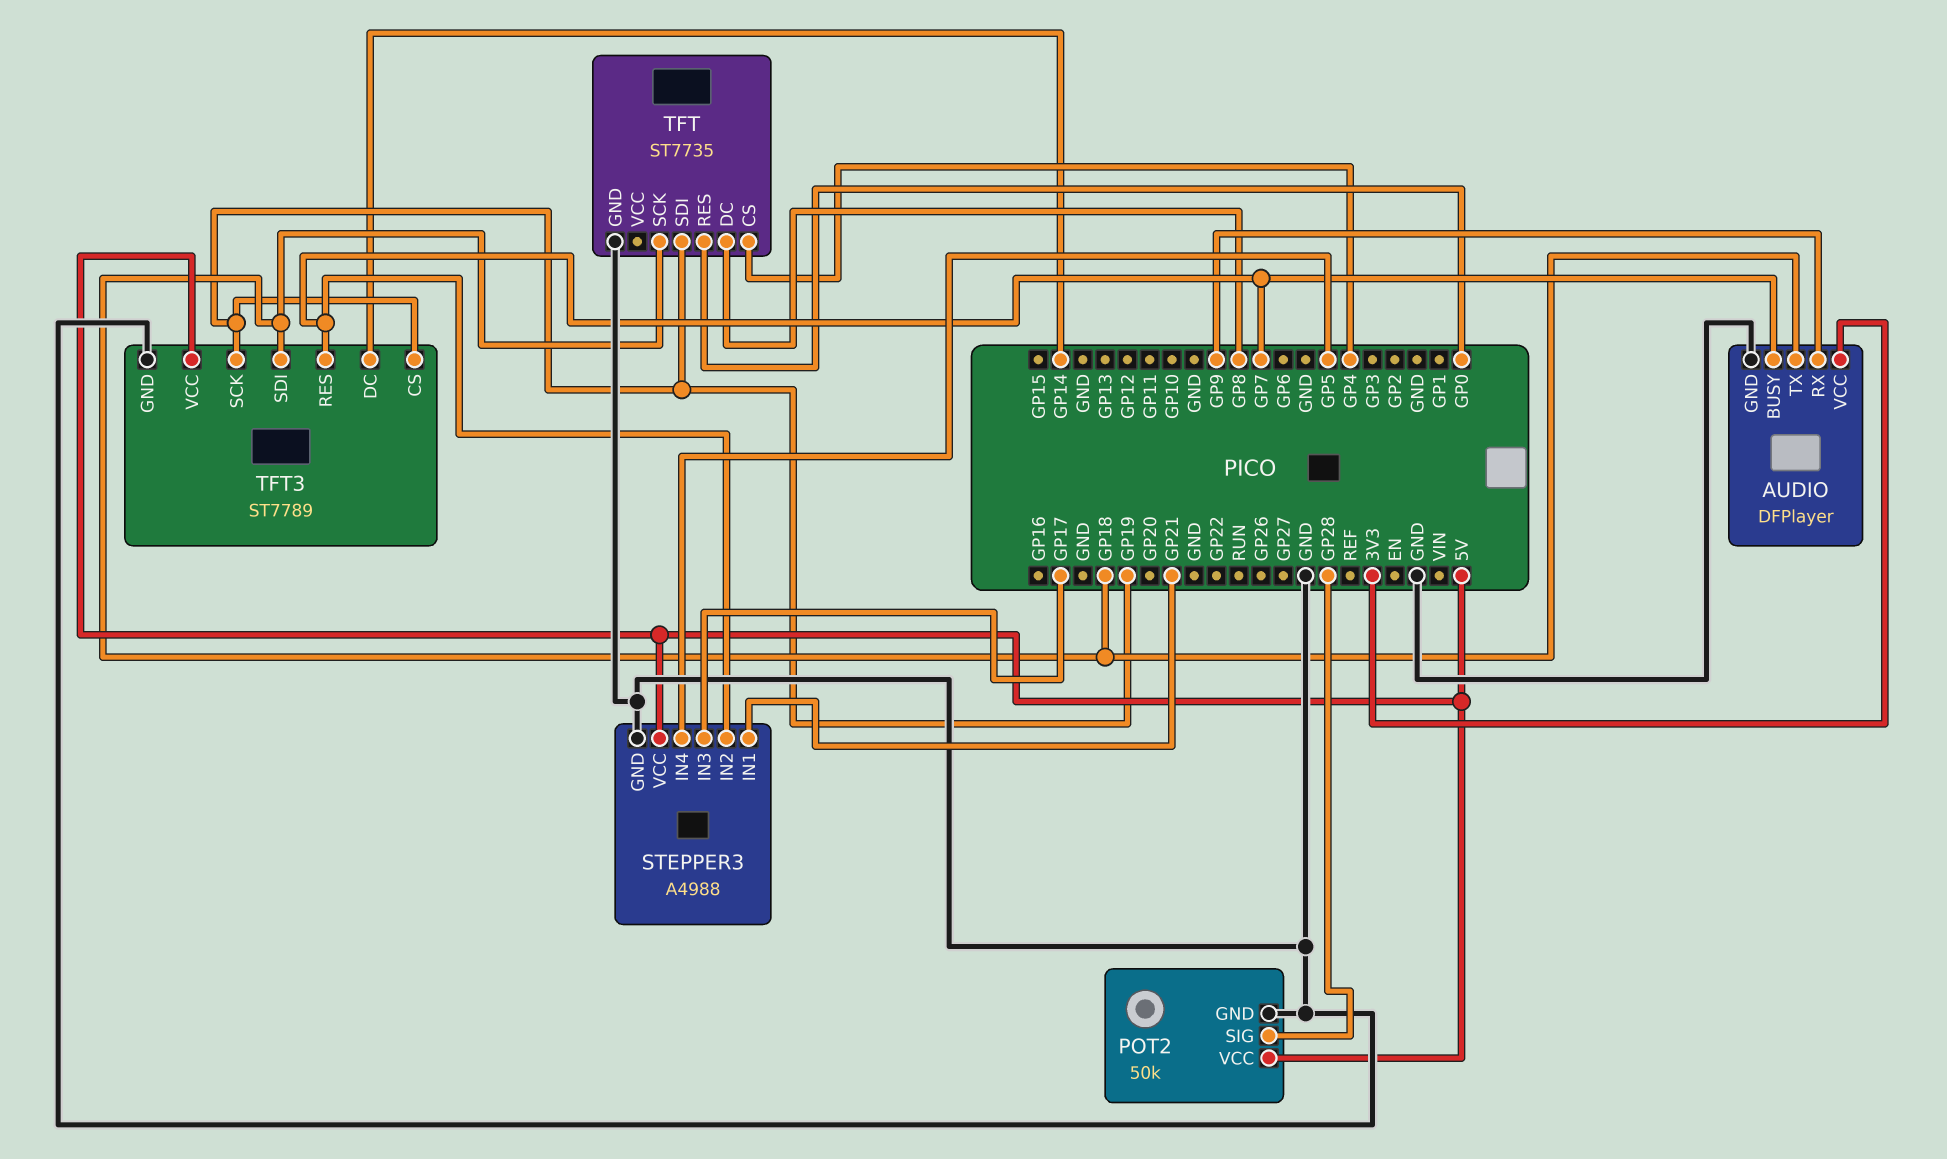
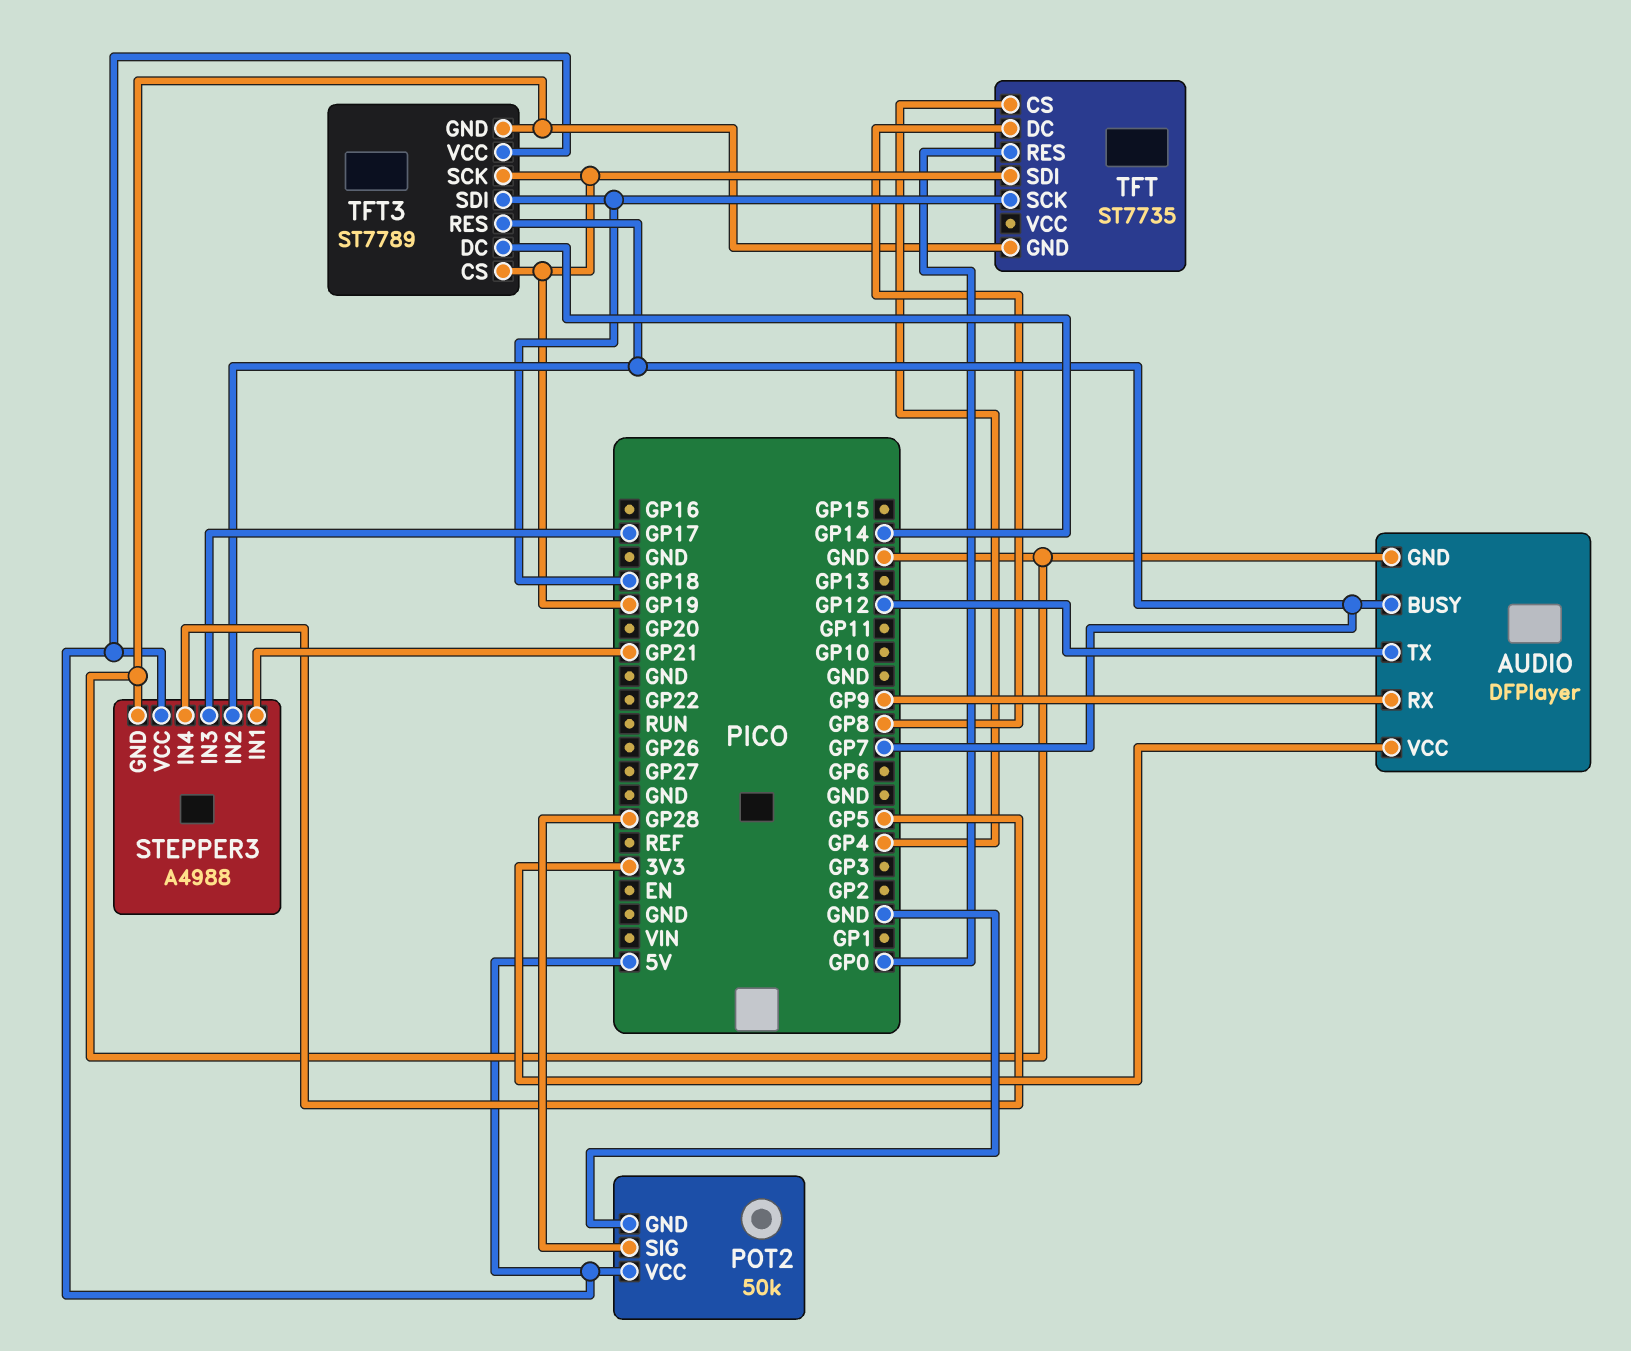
AUDIO pin TX: GP18 -> GP12

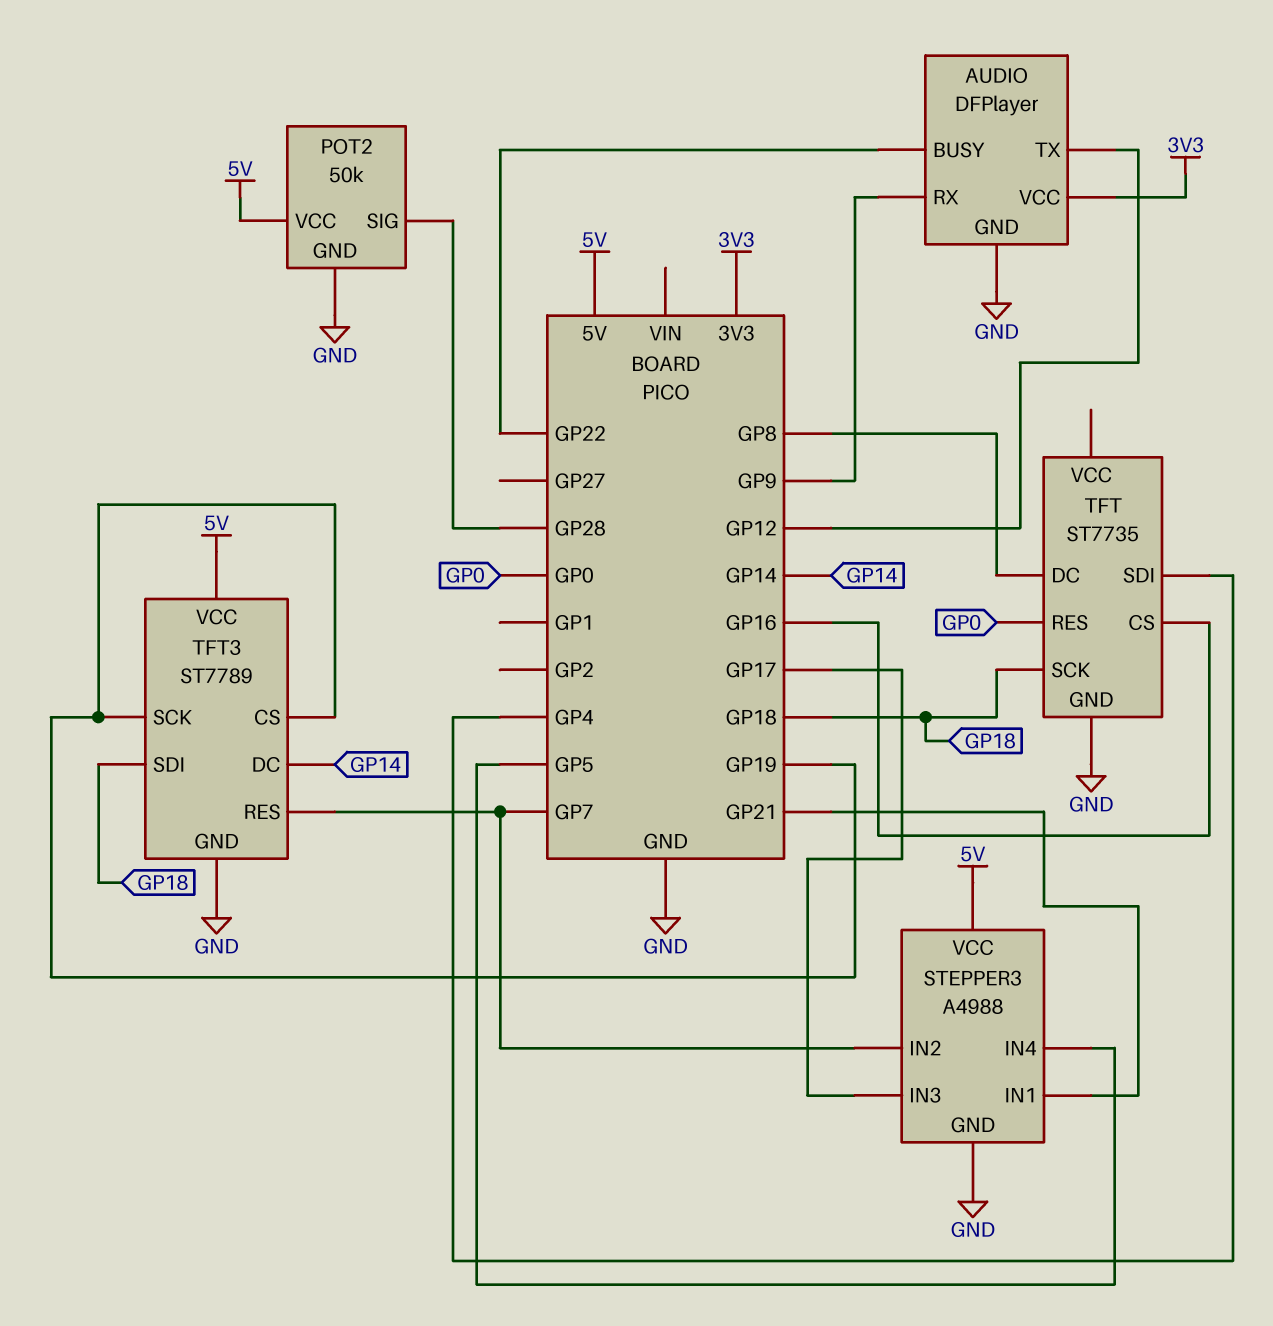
AUDIO pin BUSY: GP7 -> GP22
TFT pin CS: GP4 -> GP16
TFT pin SDI: GP19 -> GP4

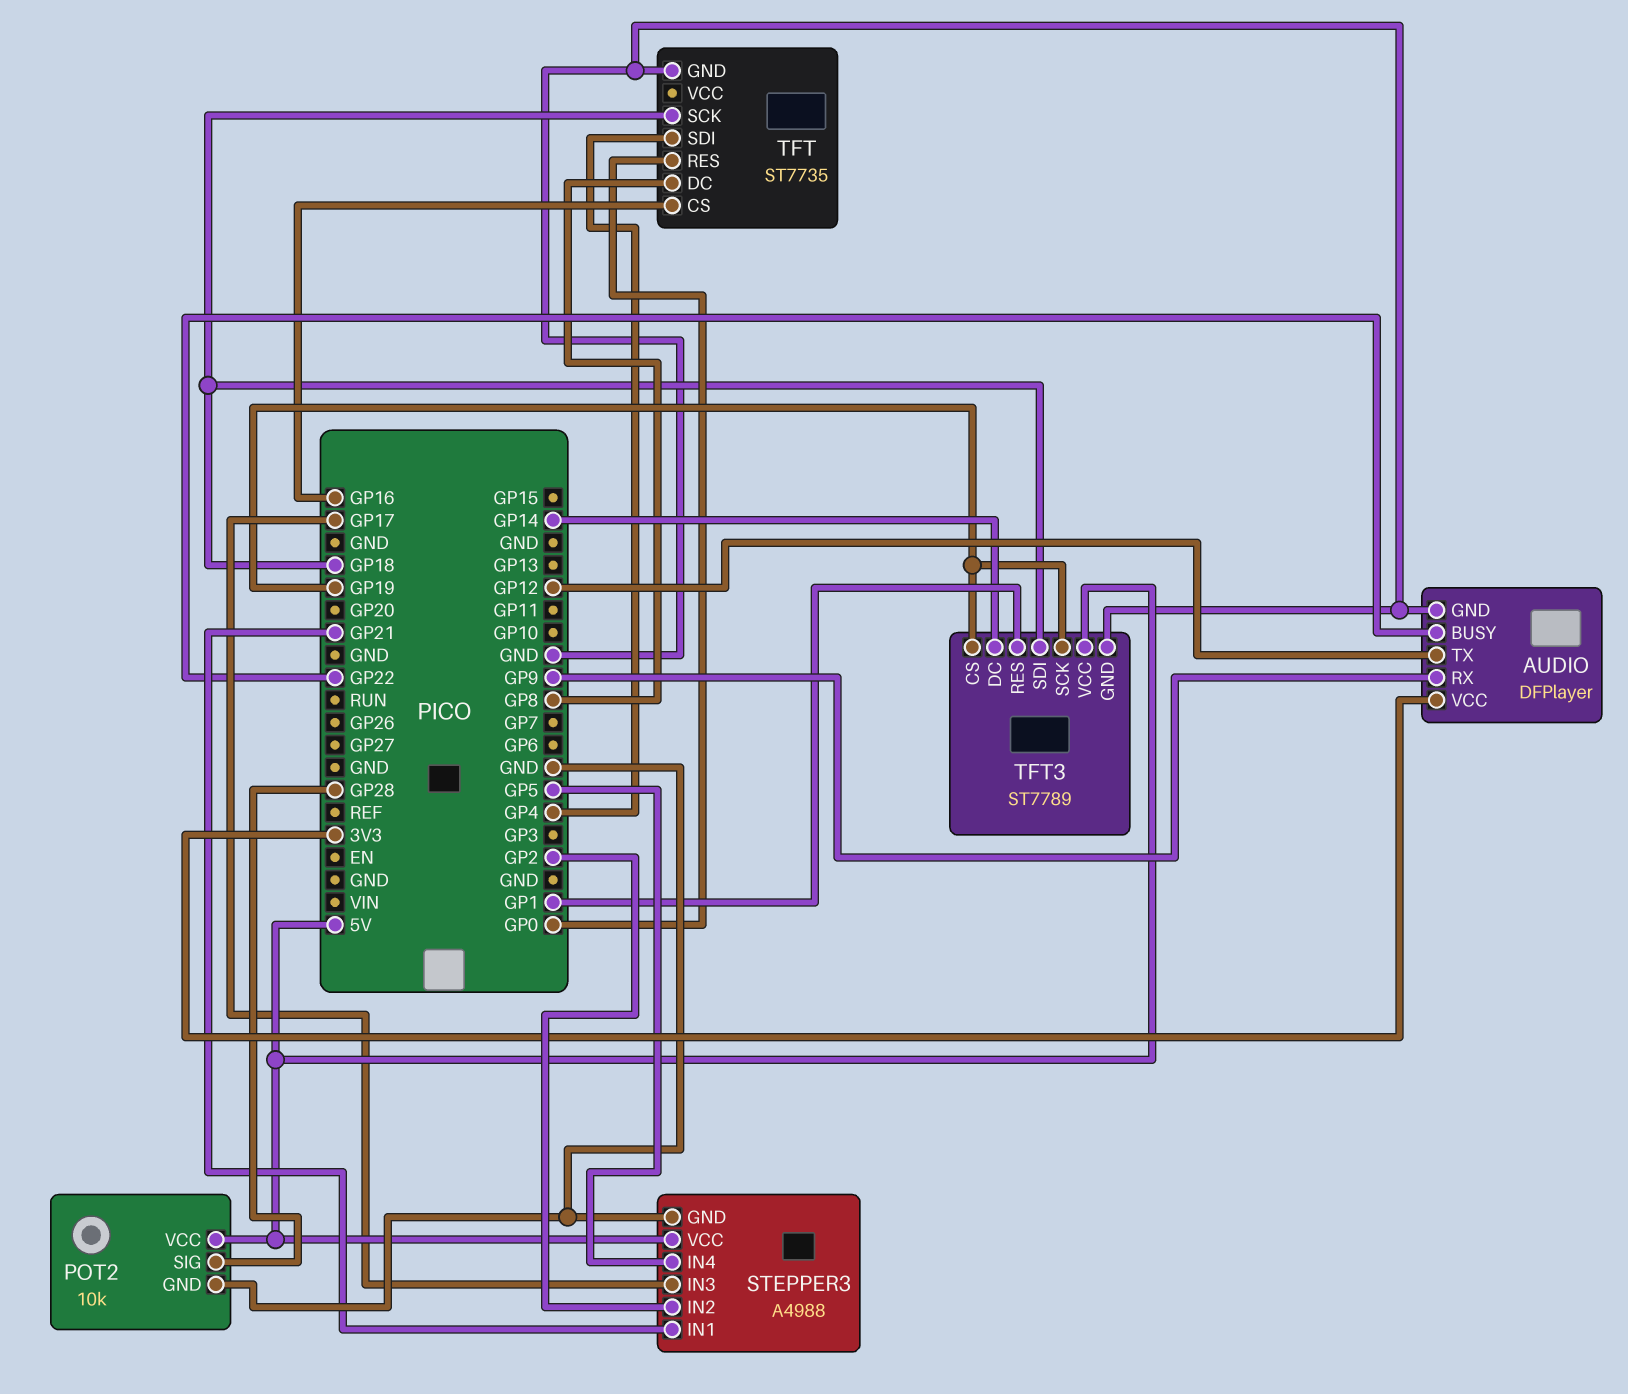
POT2: 50k -> 10k
STEPPER3 pin IN2: GP7 -> GP2
TFT3 pin RES: GP7 -> GP1

